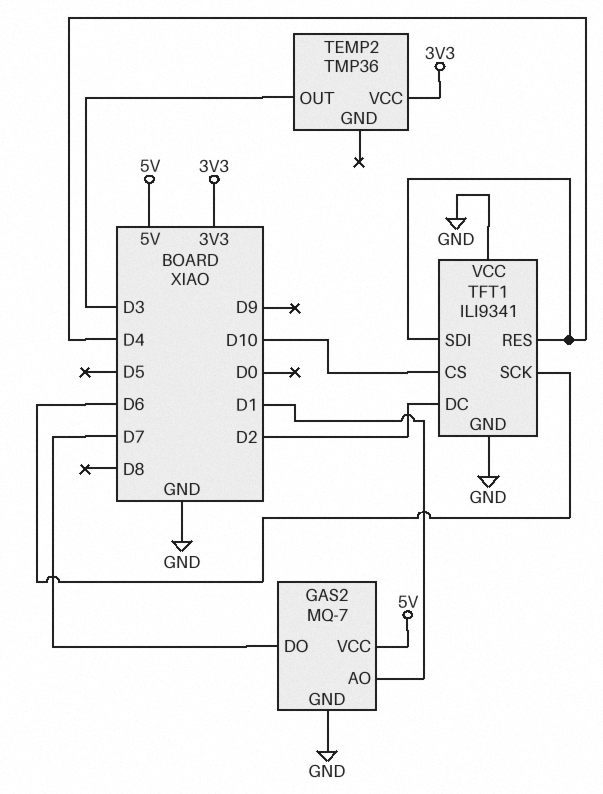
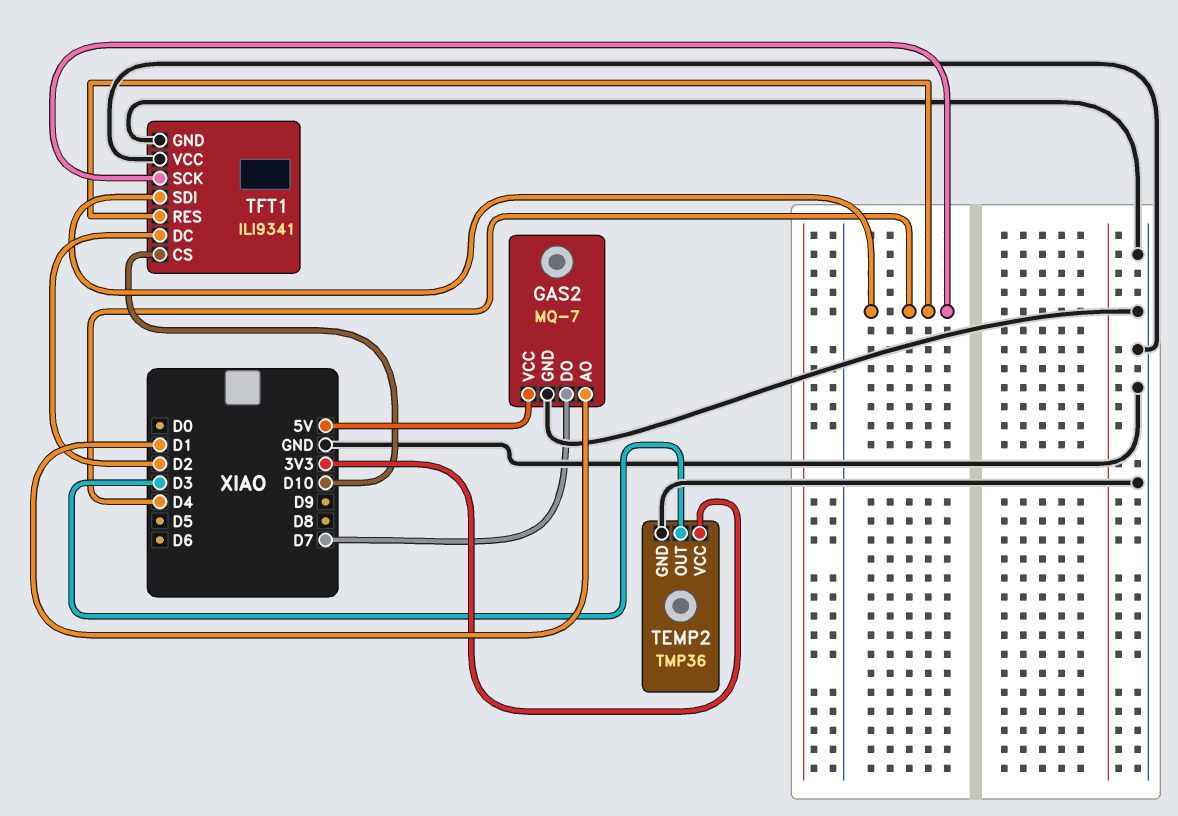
TEMP2 pin GND: none -> GND
TFT1 pin SCK: D6 -> D4

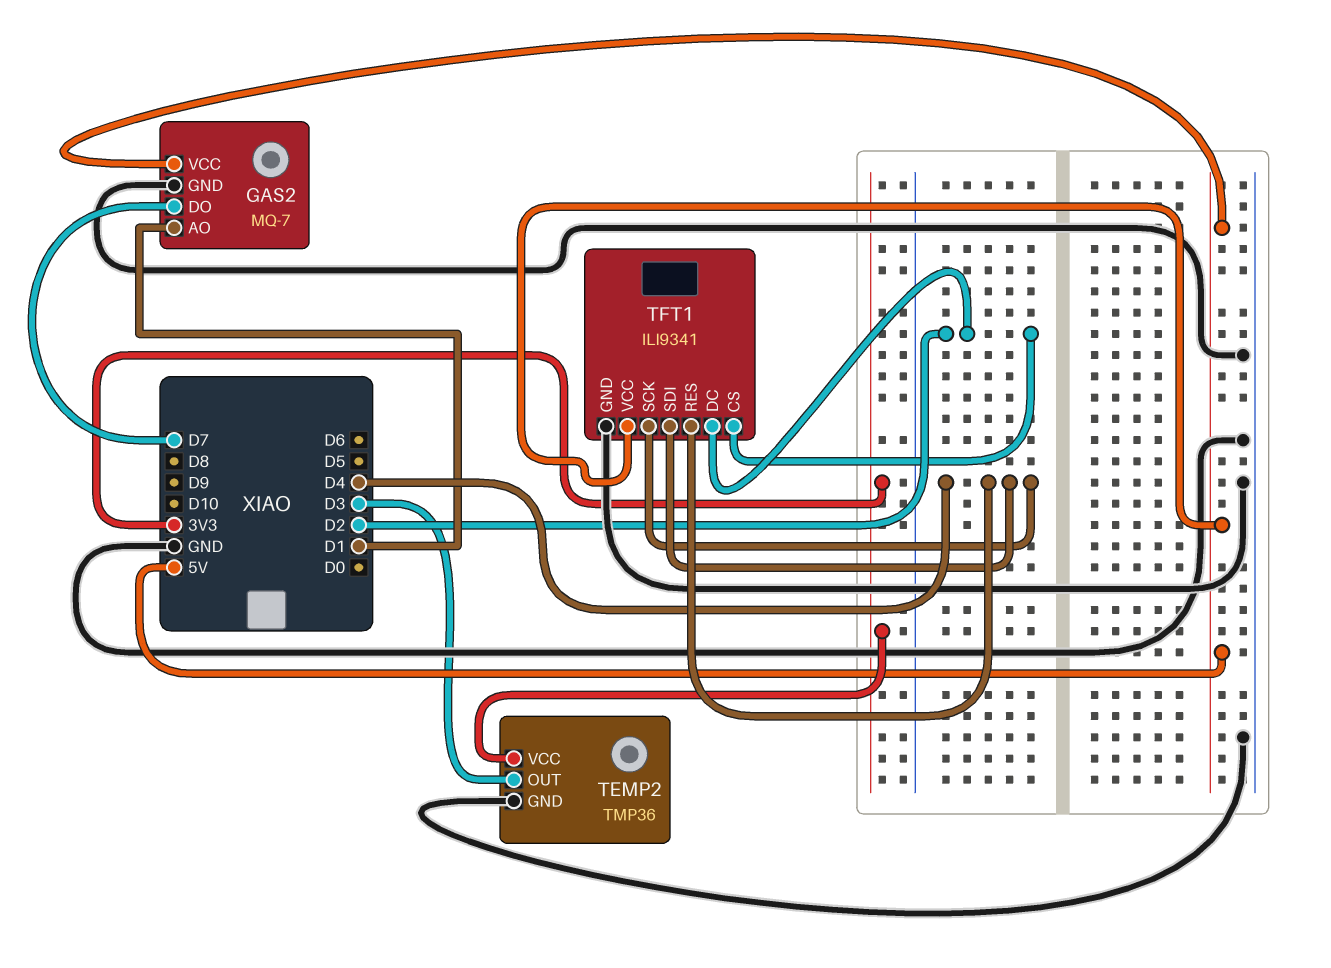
TFT1 pin CS: D10 -> D2
TFT1 pin VCC: GND -> 5V

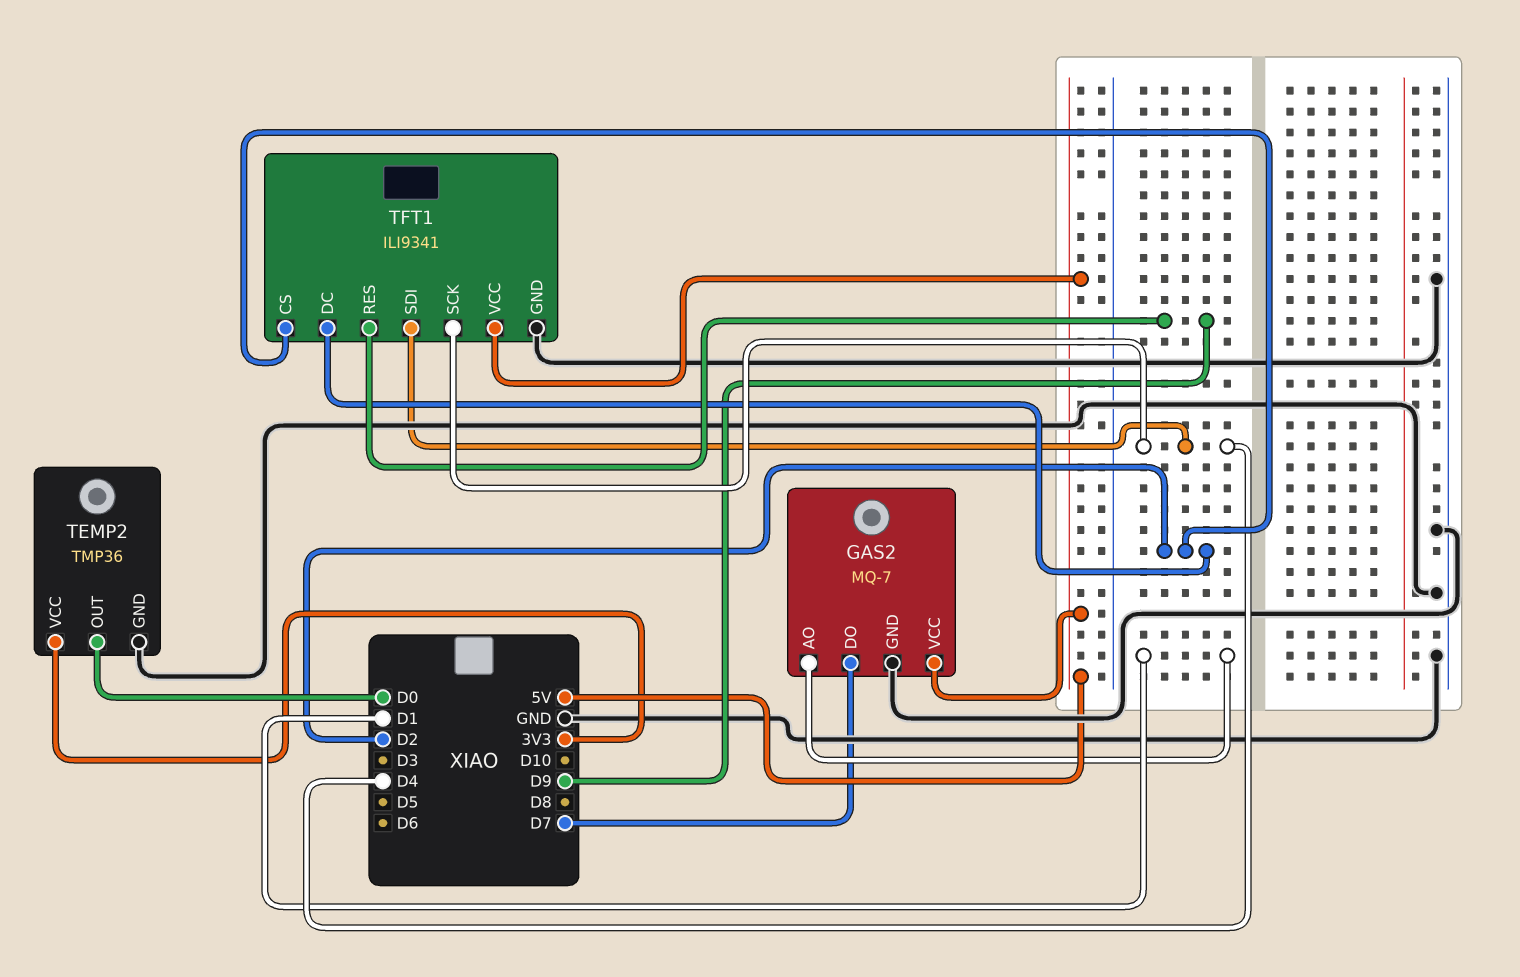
TEMP2 pin OUT: D3 -> D0
TFT1 pin RES: D4 -> D9

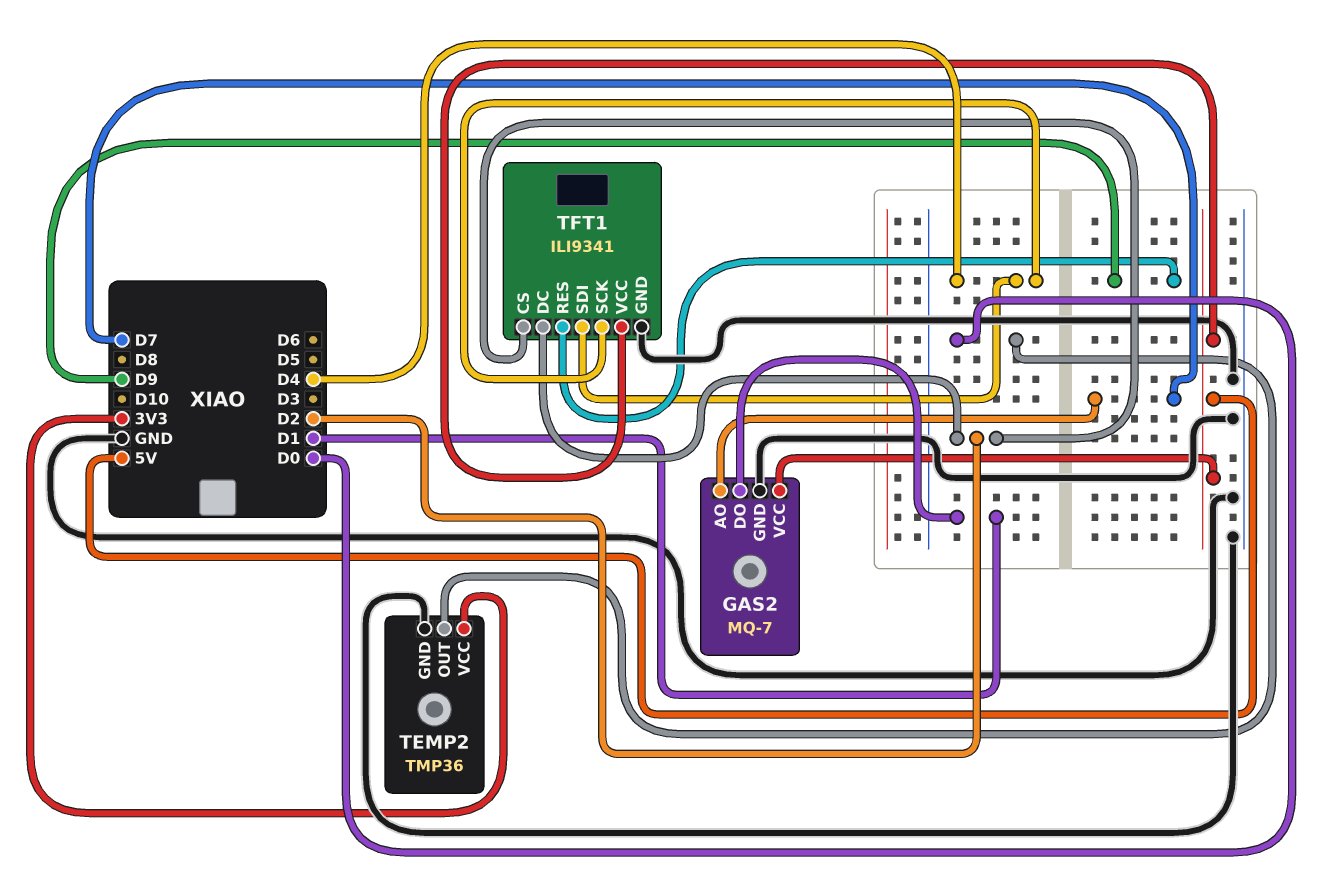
GAS2 pin AO: D1 -> D7
GAS2 pin DO: D7 -> D1

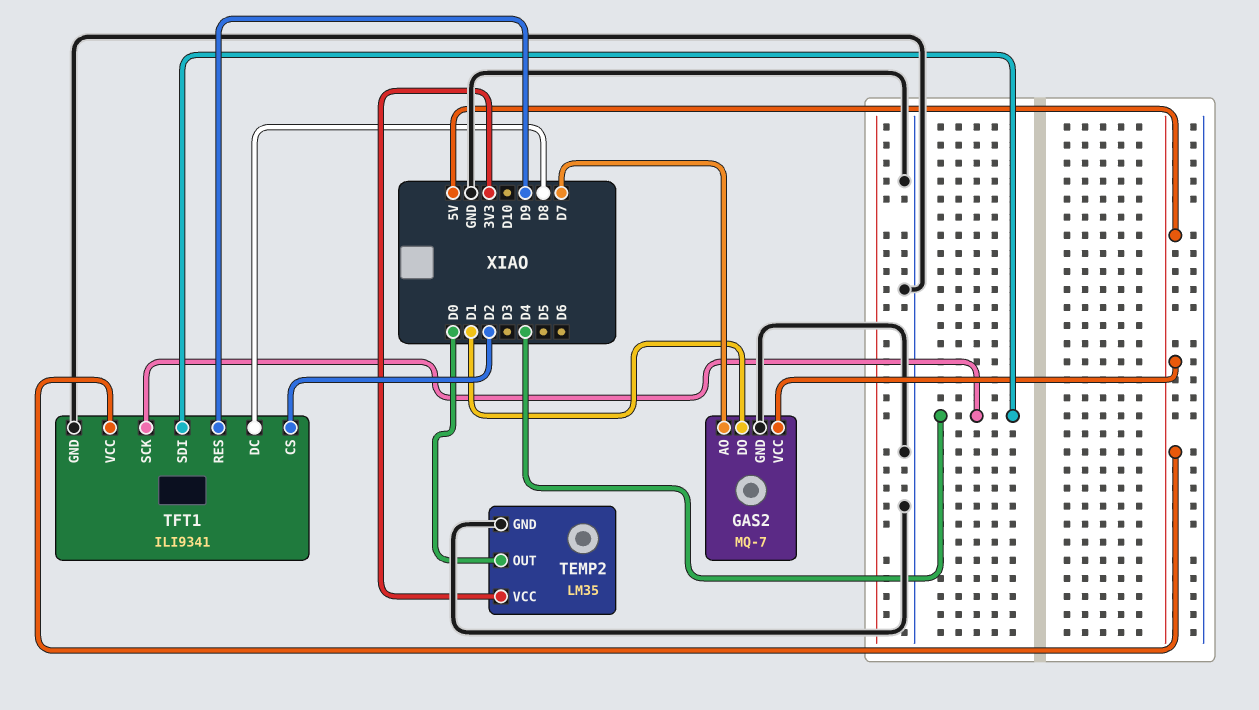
TEMP2: TMP36 -> LM35
TFT1 pin DC: D2 -> D8

